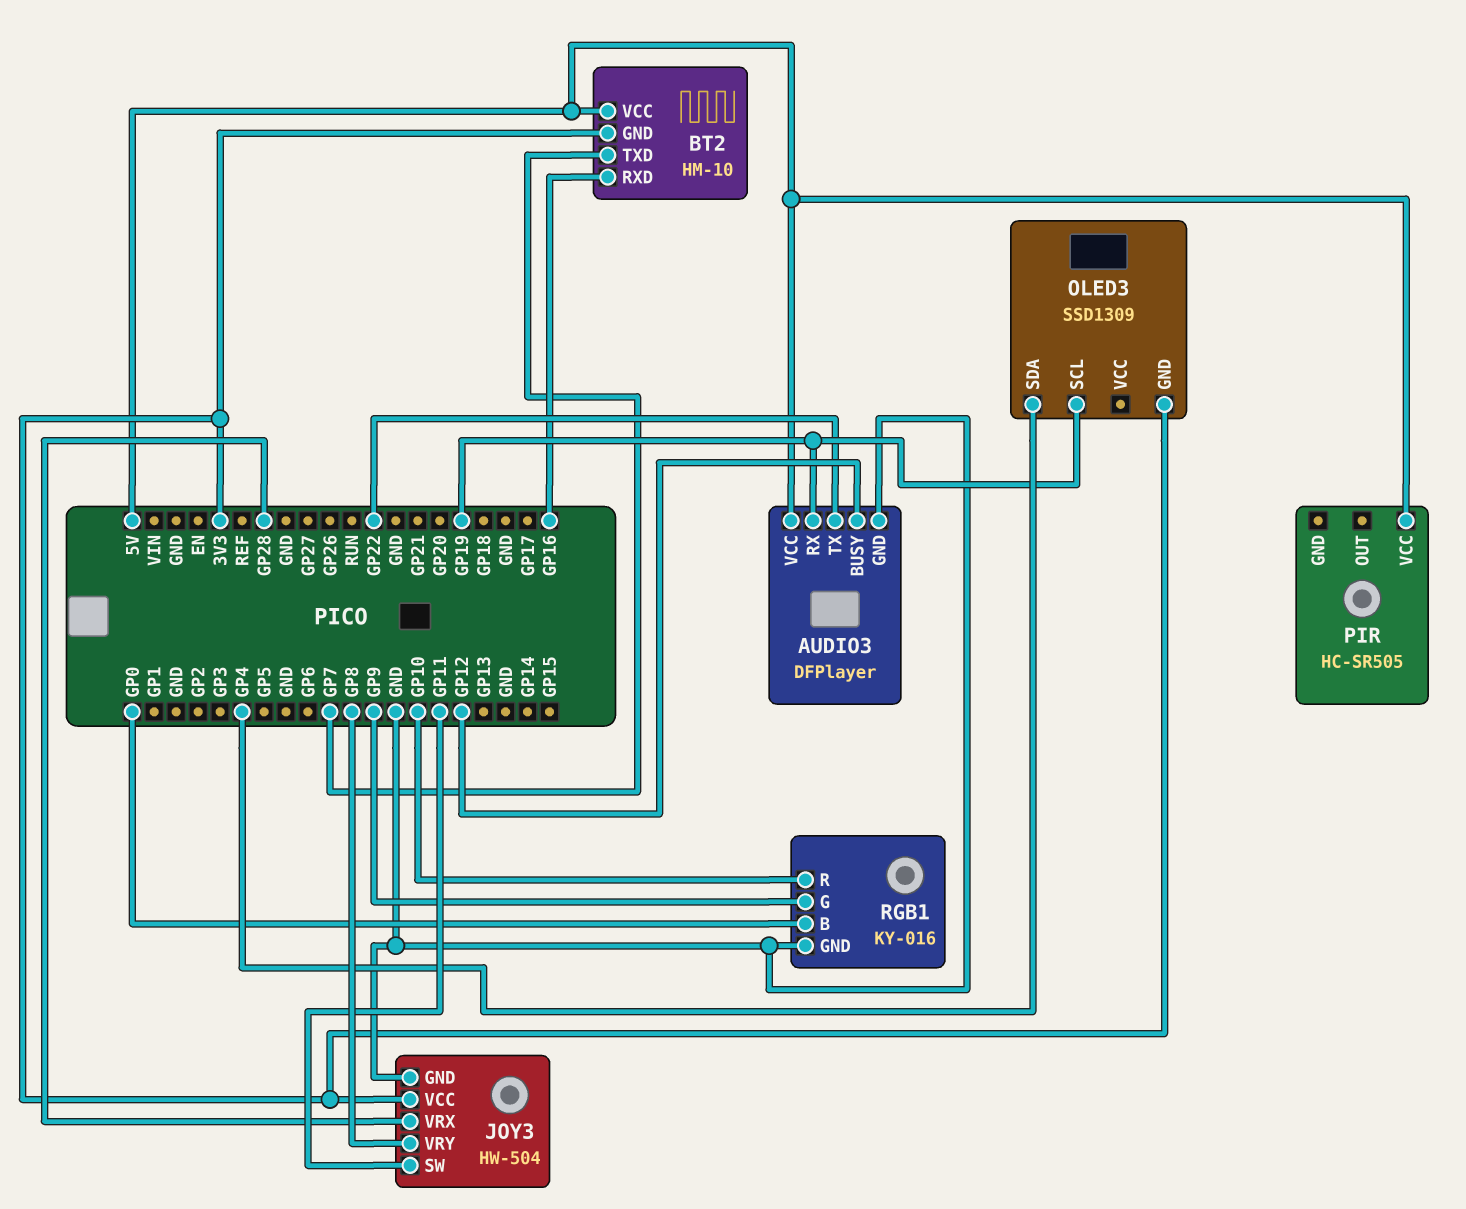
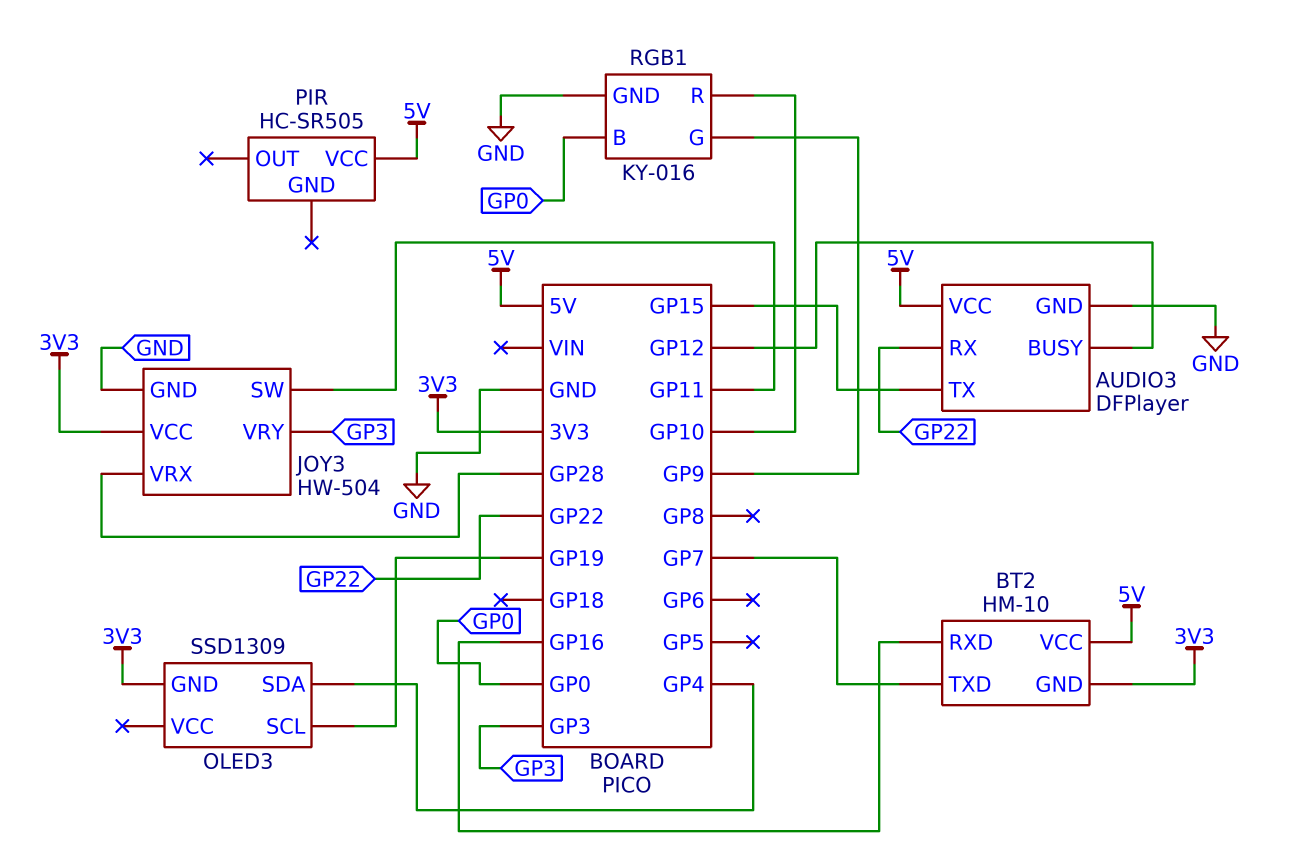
AUDIO3 pin RX: GP19 -> GP22
AUDIO3 pin TX: GP22 -> GP15
JOY3 pin VRY: GP8 -> GP3

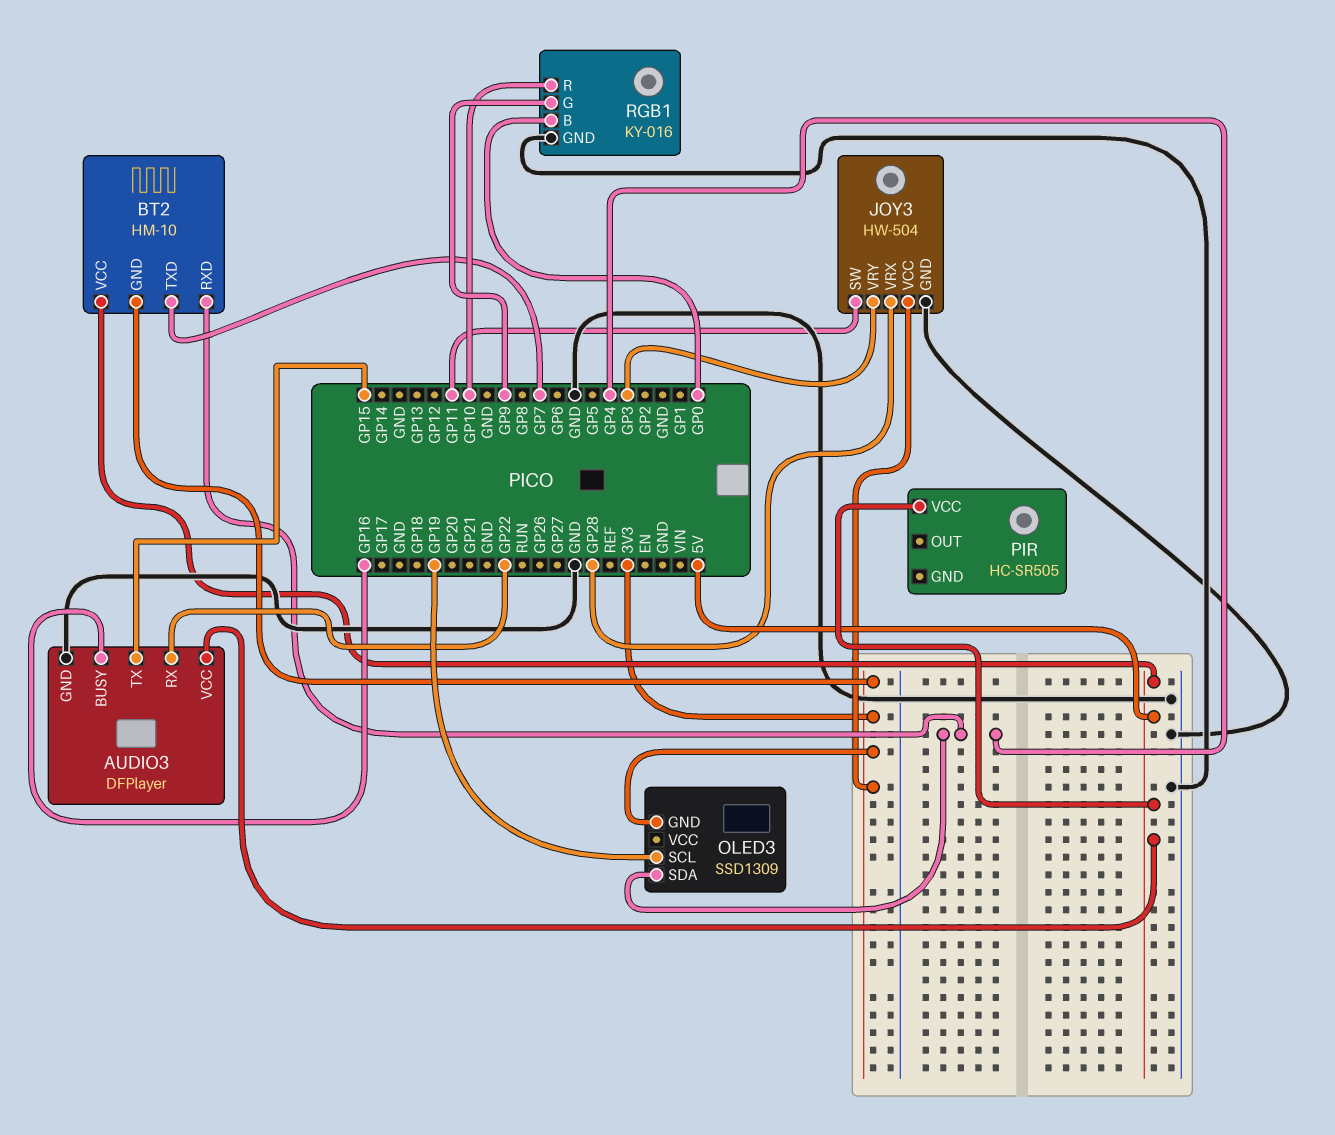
AUDIO3 pin BUSY: GP12 -> GP16
BT2 pin RXD: GP16 -> GP4

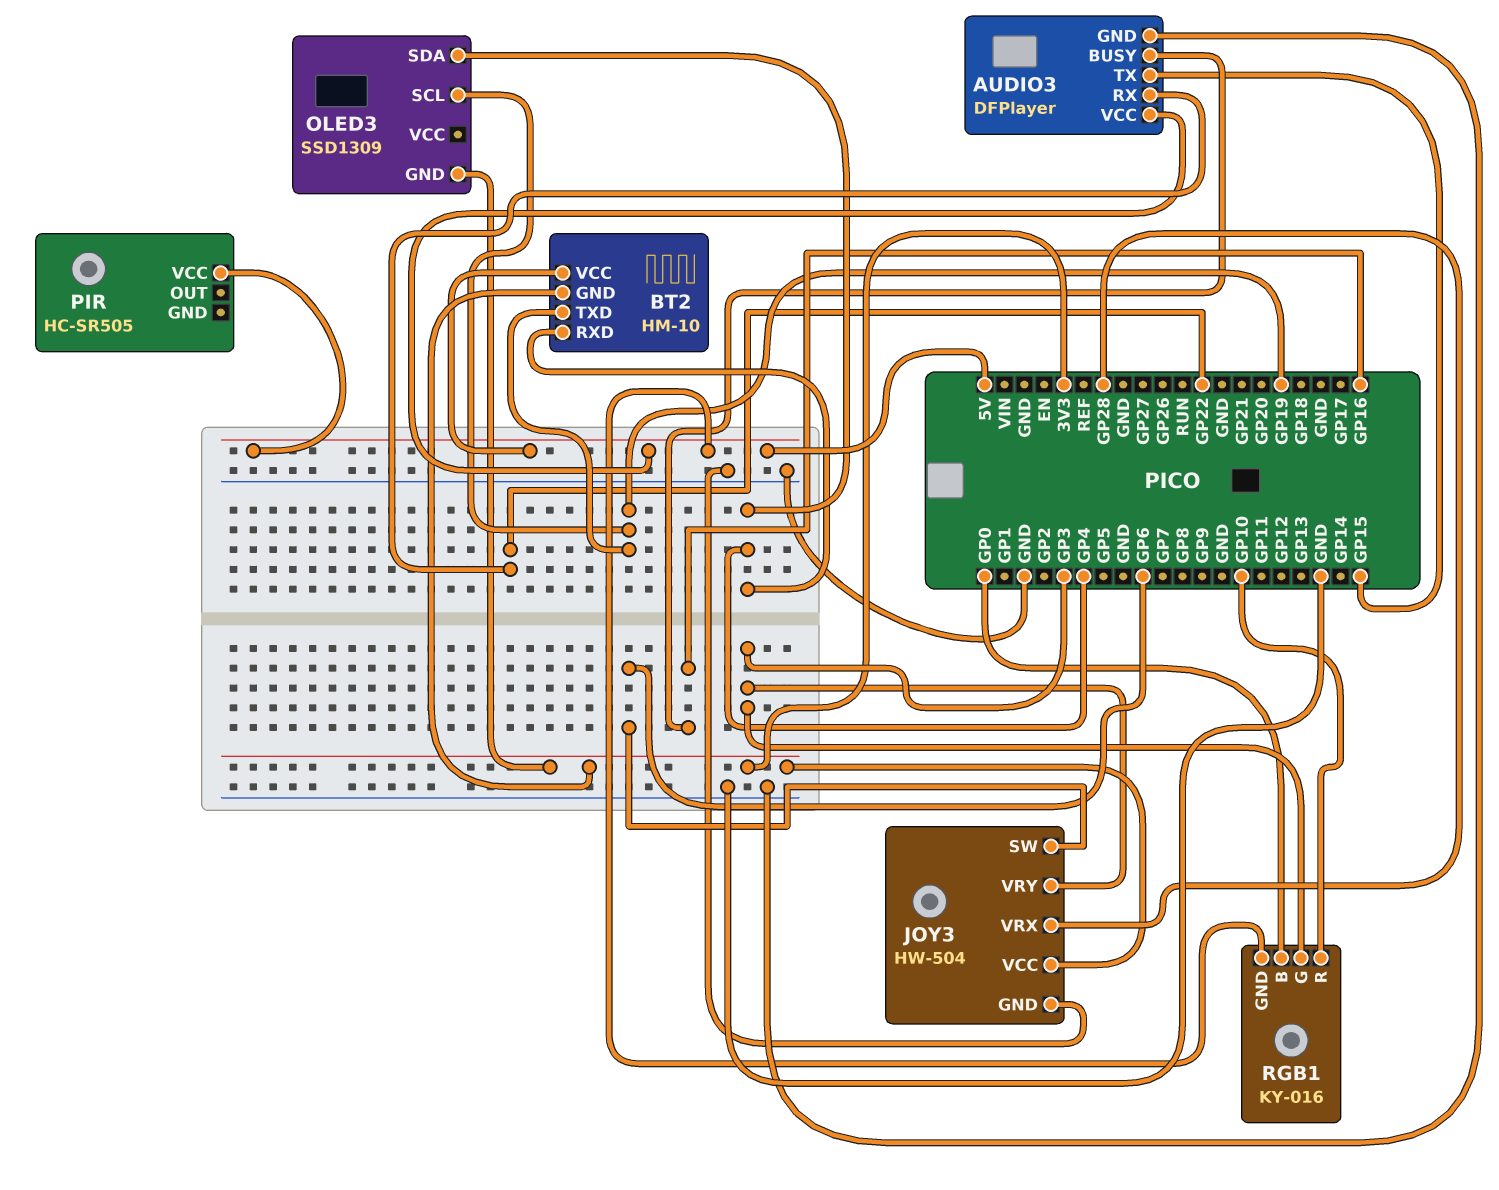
BT2 pin TXD: GP7 -> GP19
JOY3 pin SW: GP11 -> GP6
RGB1 pin G: GP9 -> GP3
RGB1 pin GND: GND -> 5V

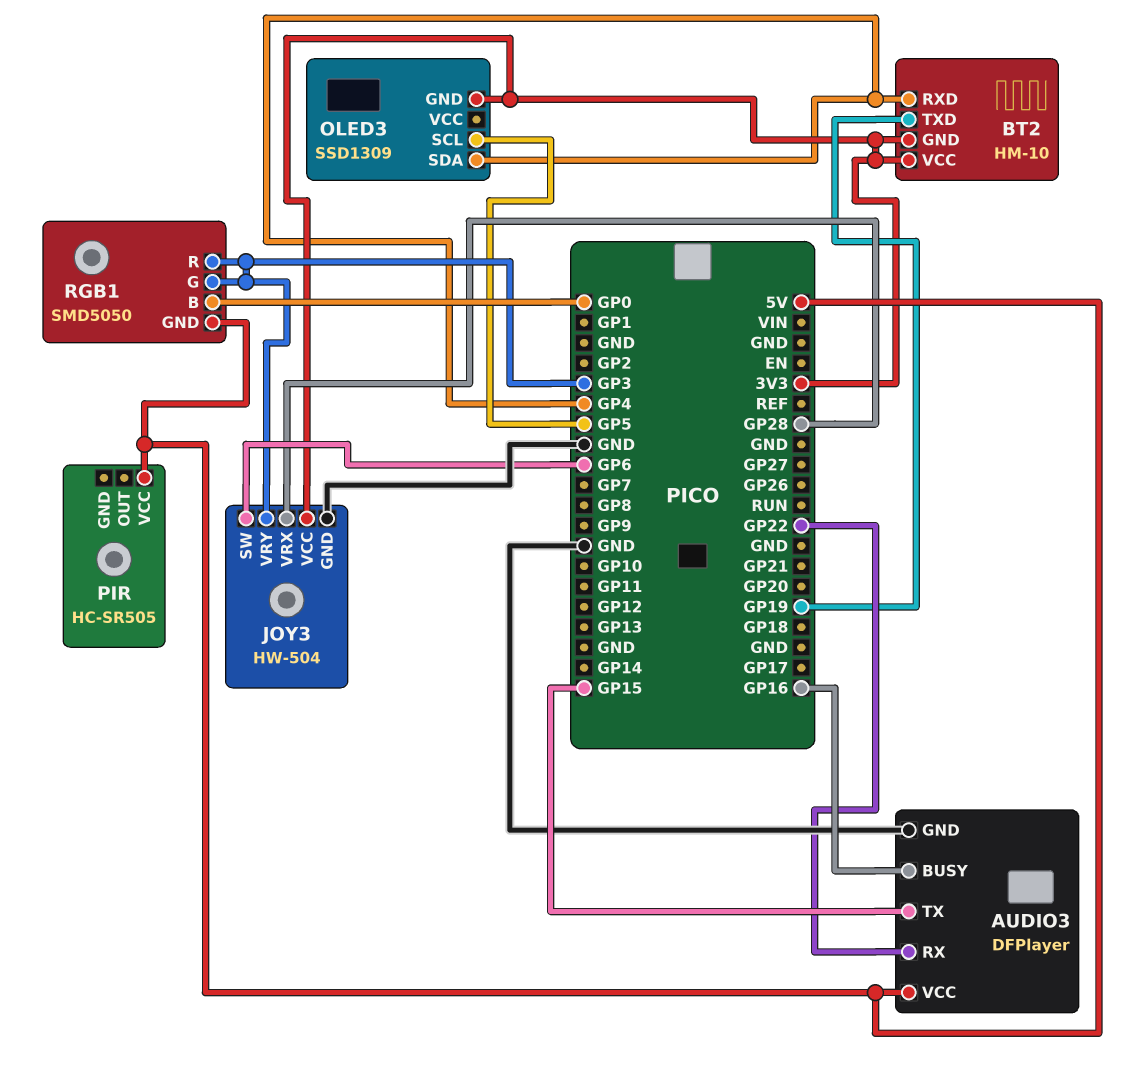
BT2 pin VCC: 5V -> 3V3
OLED3 pin SCL: GP19 -> GP5
RGB1: KY-016 -> SMD5050
RGB1 pin R: GP10 -> GP3

